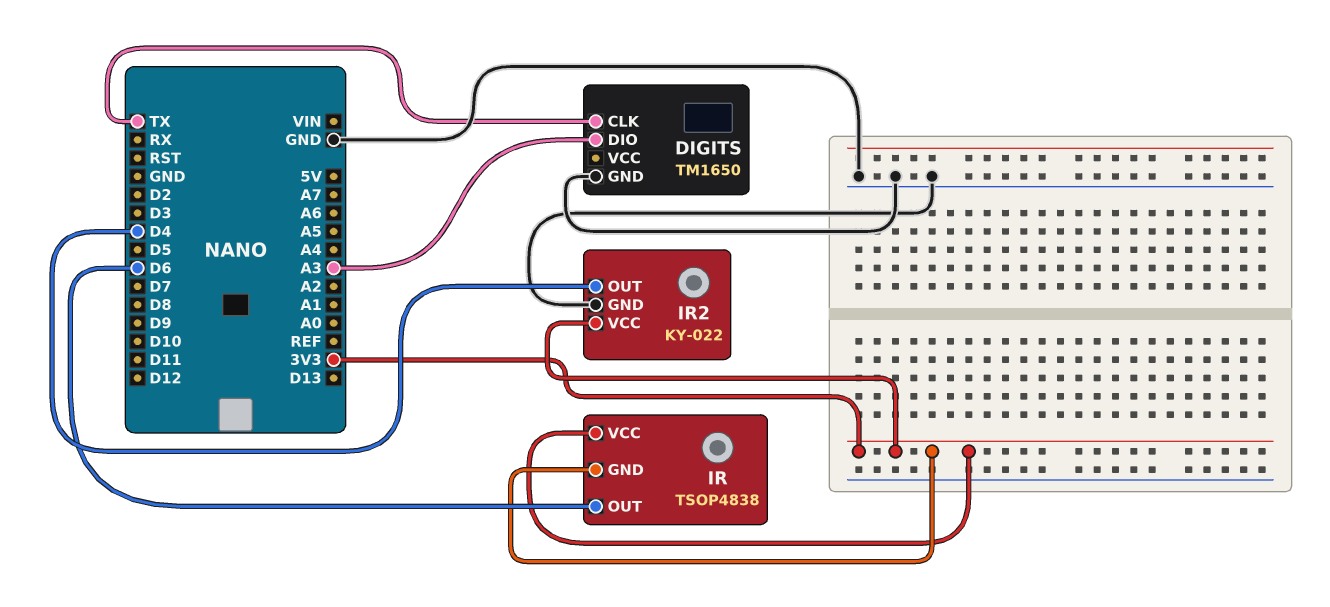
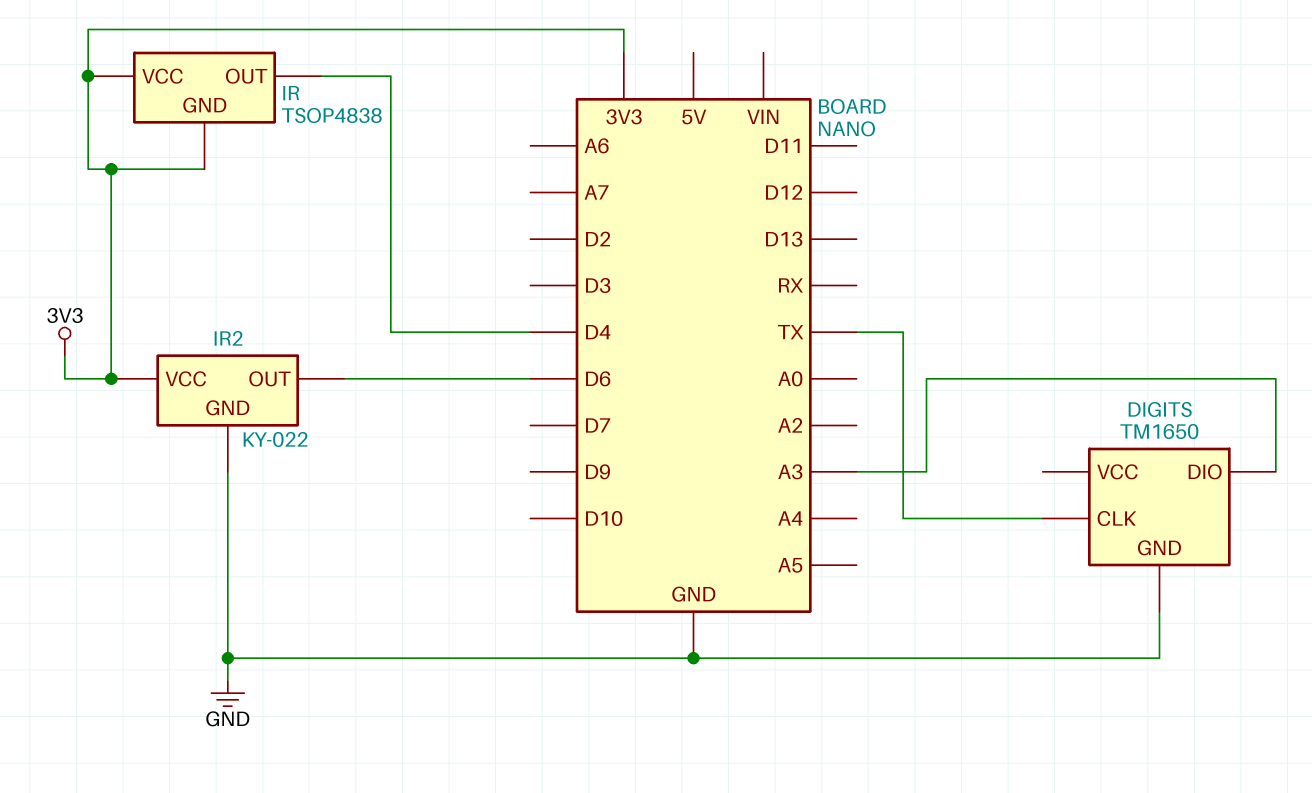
IR pin OUT: D6 -> D4
IR2 pin OUT: D4 -> D6

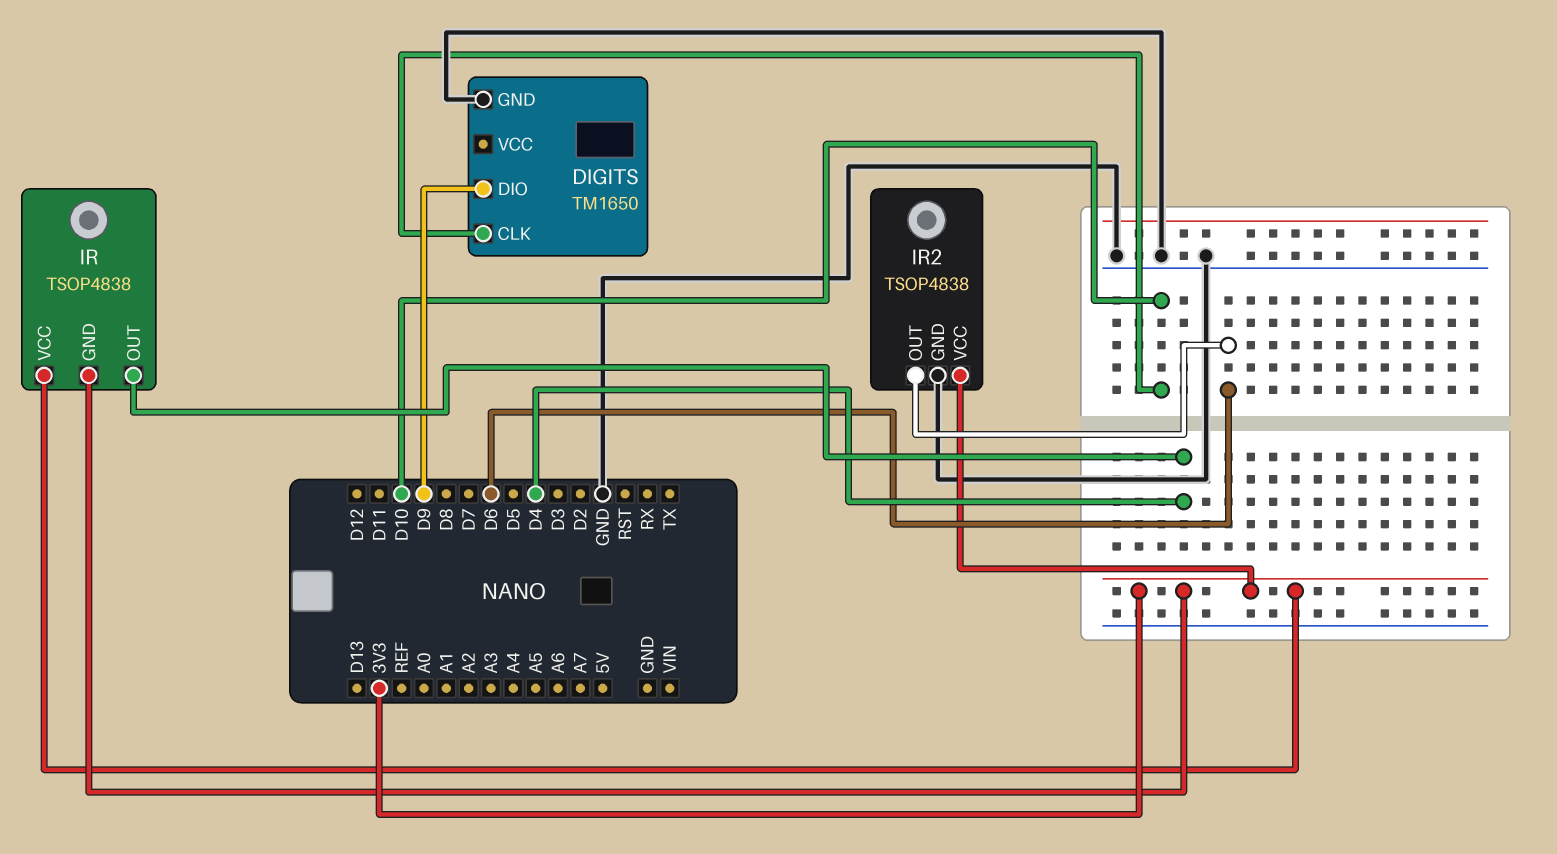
DIGITS pin CLK: TX -> D10
DIGITS pin DIO: A3 -> D9
IR2: KY-022 -> TSOP4838

